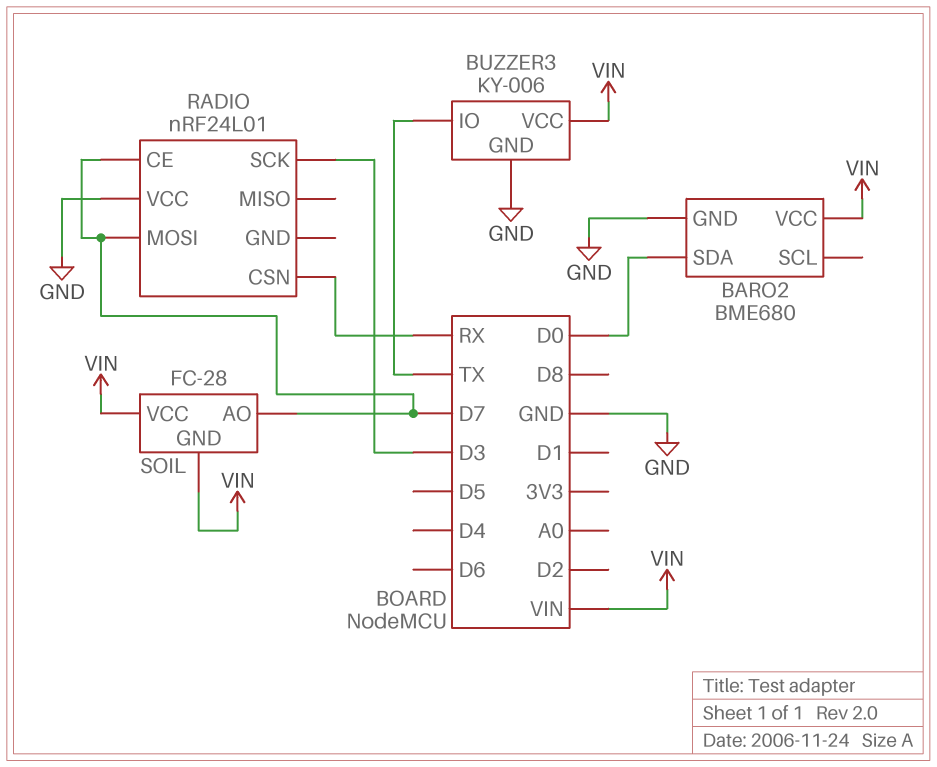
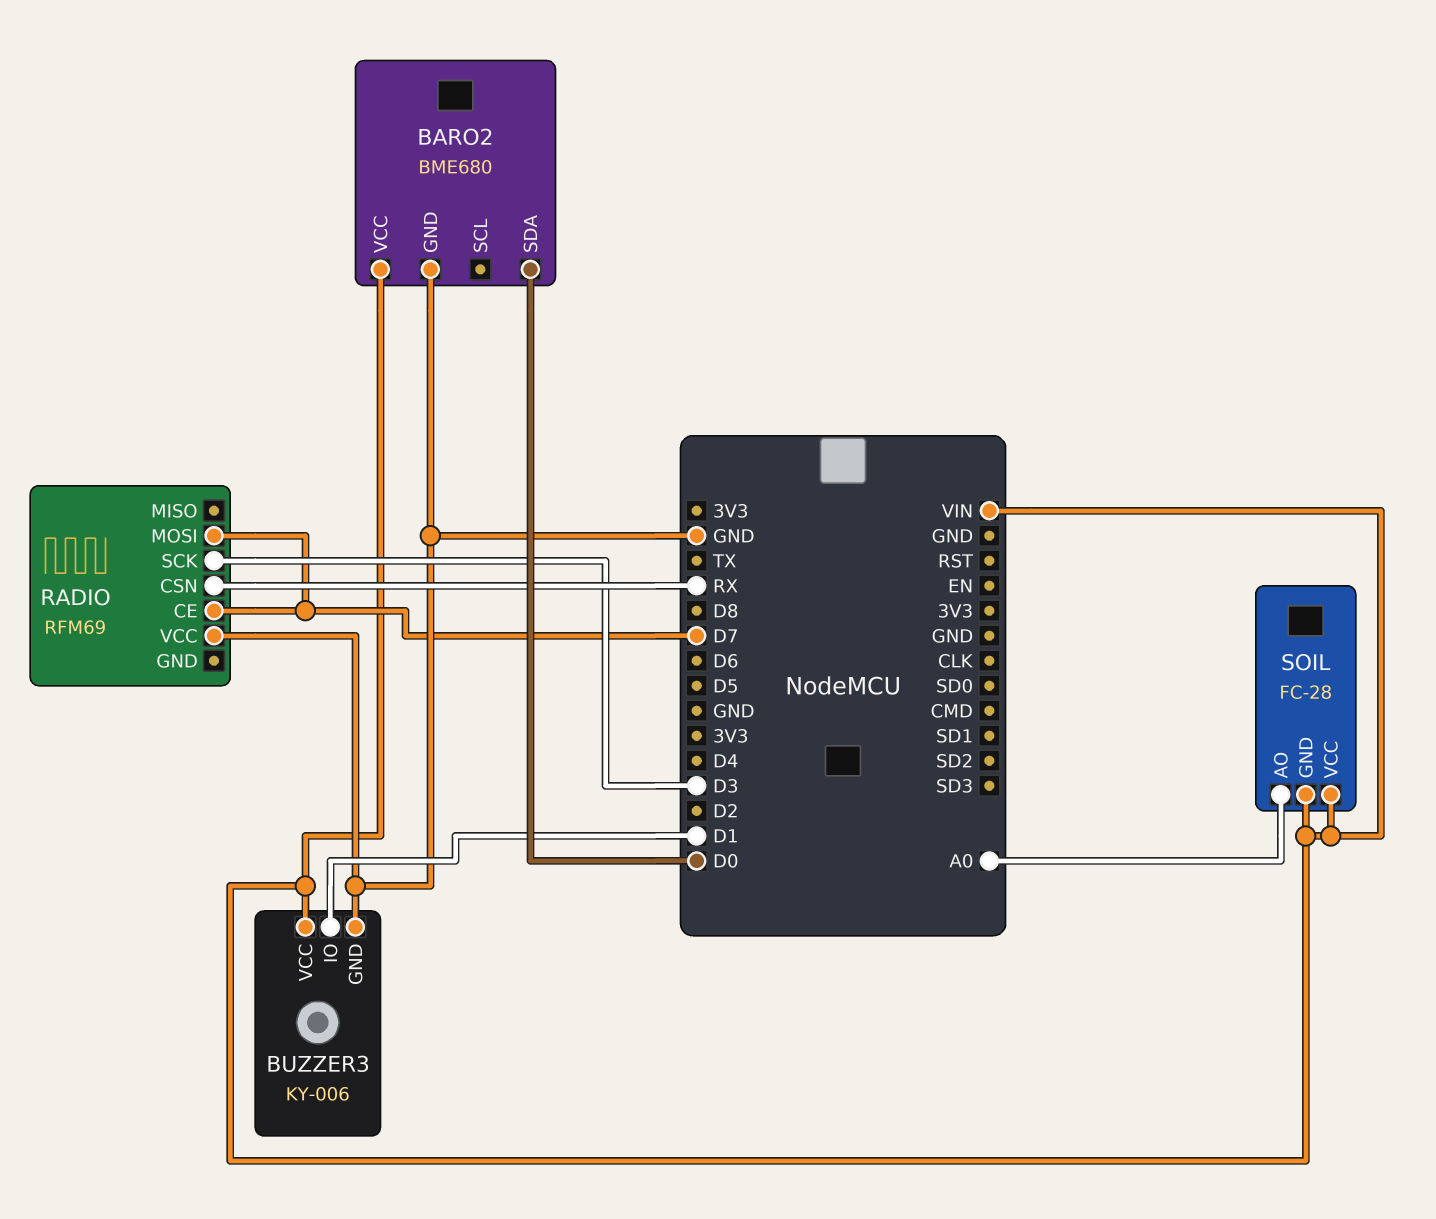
BUZZER3 pin IO: TX -> D1
RADIO: nRF24L01 -> RFM69
SOIL pin AO: D7 -> A0

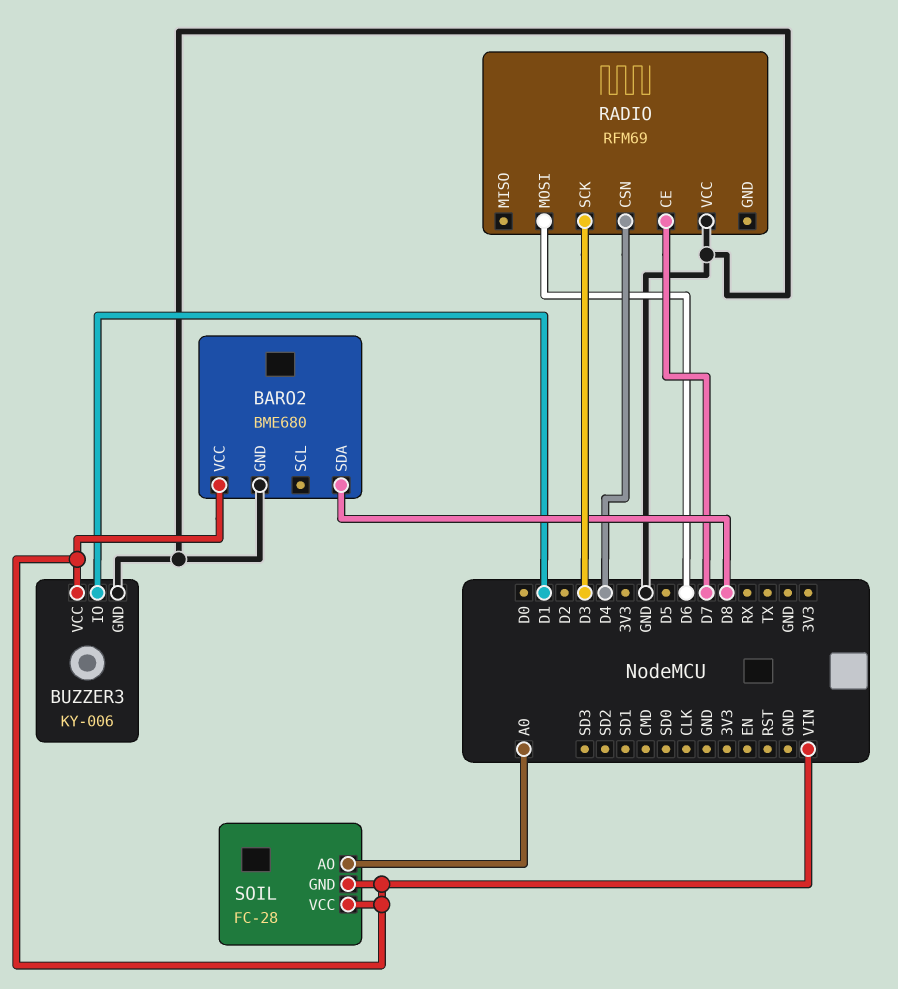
BARO2 pin SDA: D0 -> D8
RADIO pin CSN: RX -> D4
RADIO pin MOSI: D7 -> D6

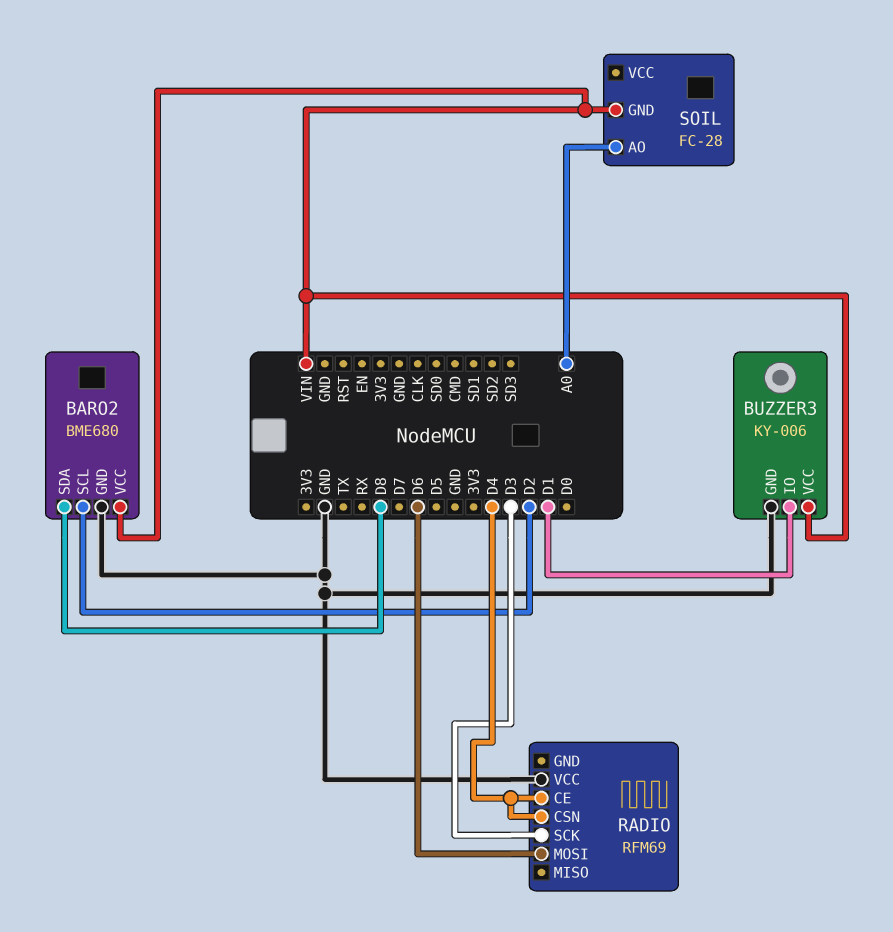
BARO2 pin SCL: none -> D2
RADIO pin CE: D7 -> D4
SOIL pin VCC: VIN -> none

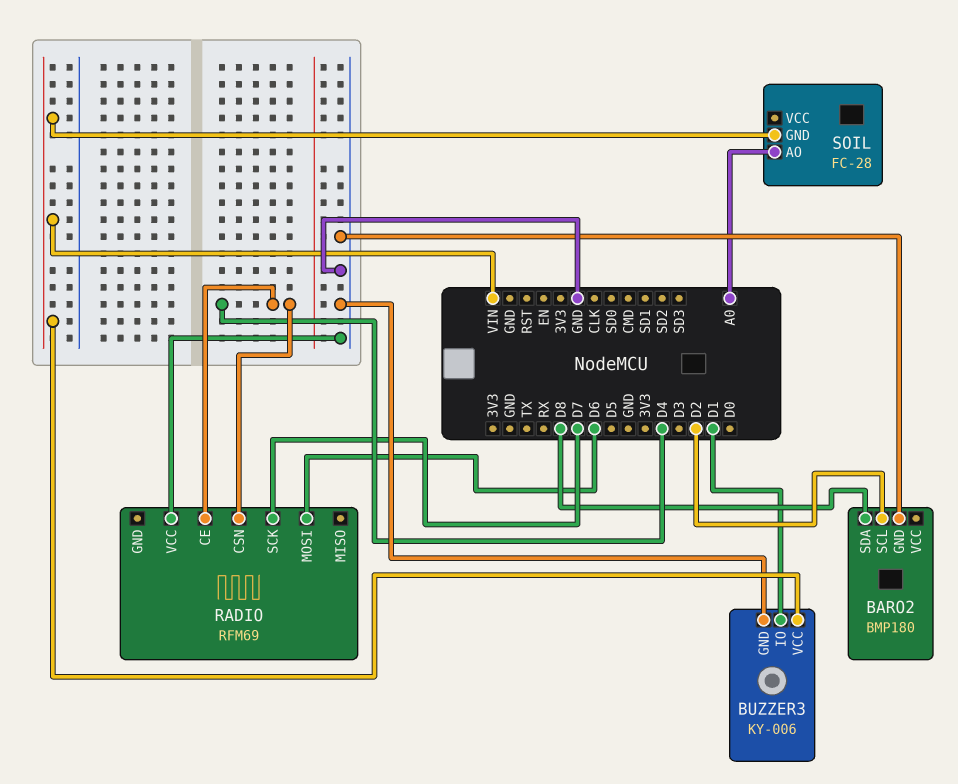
BARO2: BME680 -> BMP180
BARO2 pin VCC: VIN -> none
RADIO pin SCK: D3 -> D7

